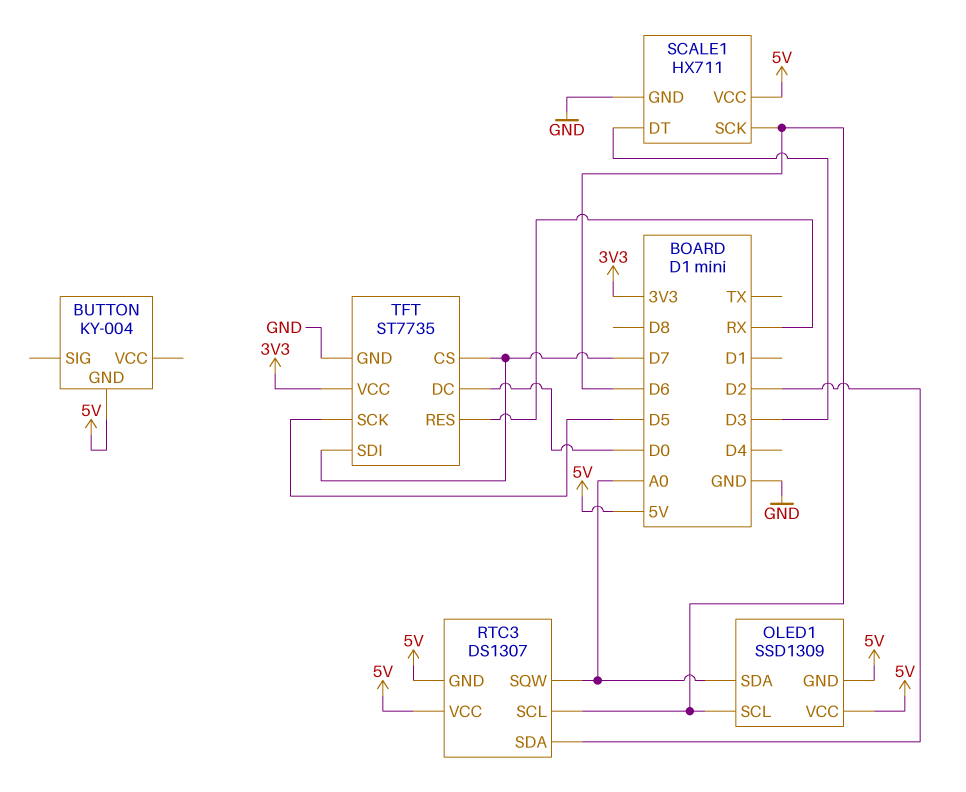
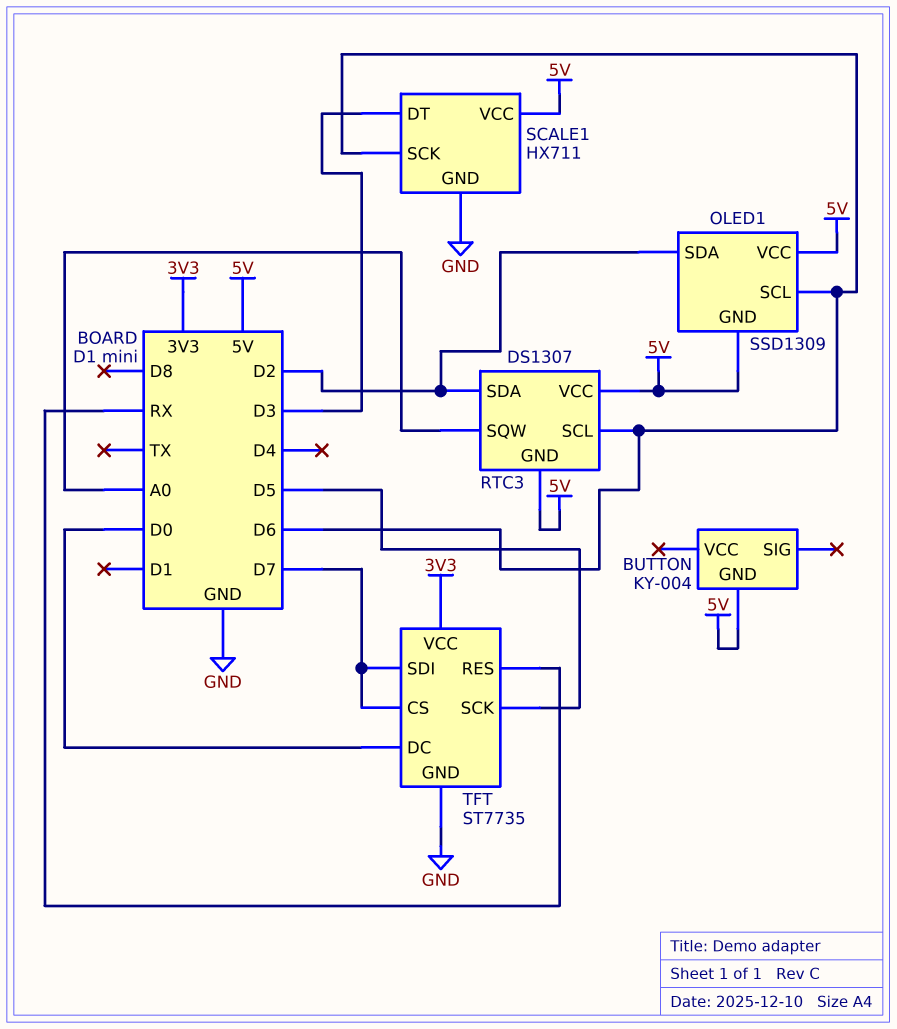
OLED1 pin SDA: A0 -> D2

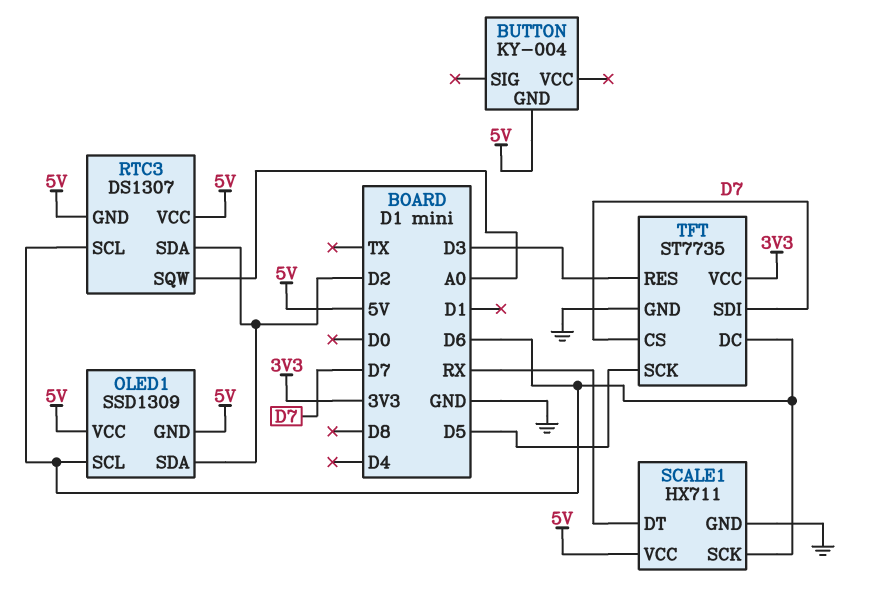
SCALE1 pin DT: D3 -> RX
TFT pin DC: D0 -> D6
TFT pin RES: RX -> D3

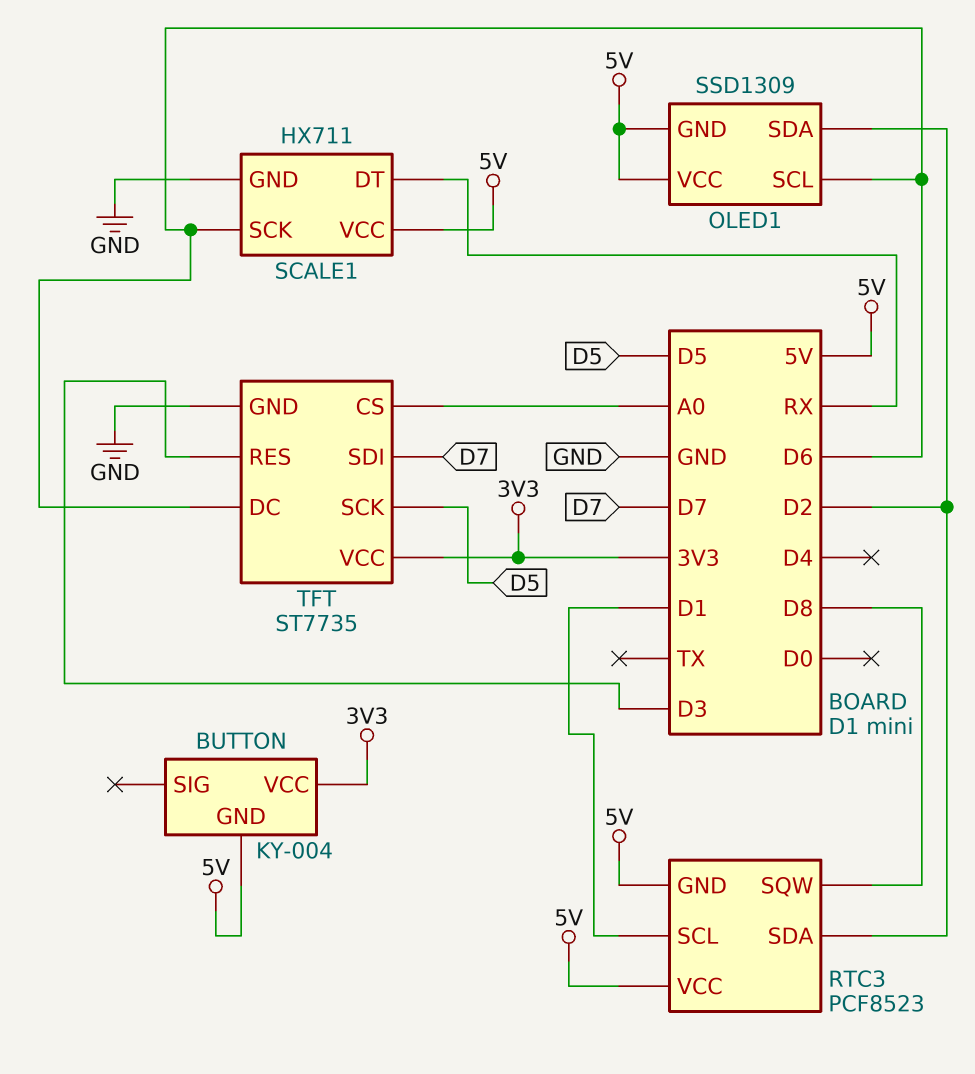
BUTTON pin VCC: none -> 3V3
RTC3: DS1307 -> PCF8523
RTC3 pin SCL: D6 -> D1
RTC3 pin SQW: A0 -> D8
TFT pin CS: D7 -> A0

